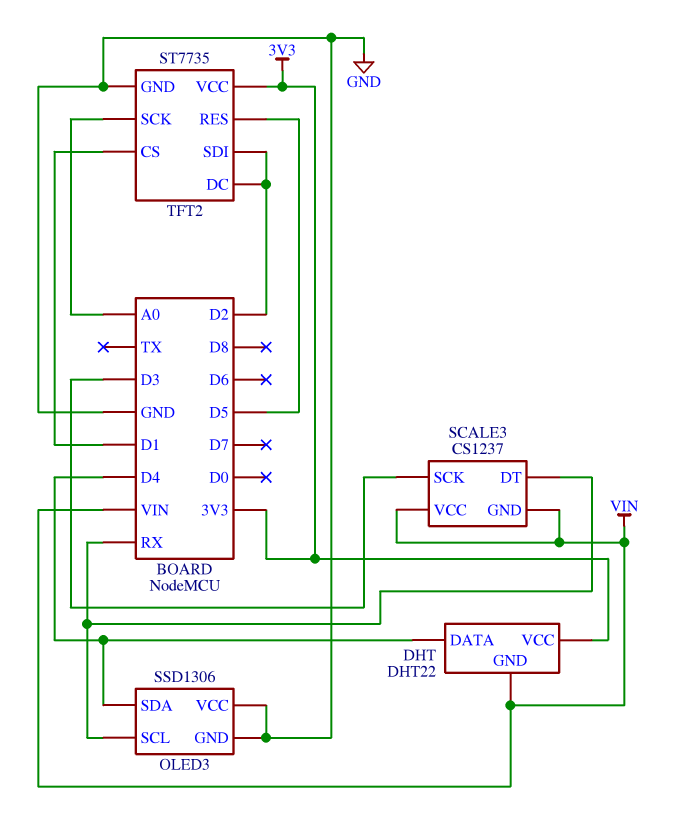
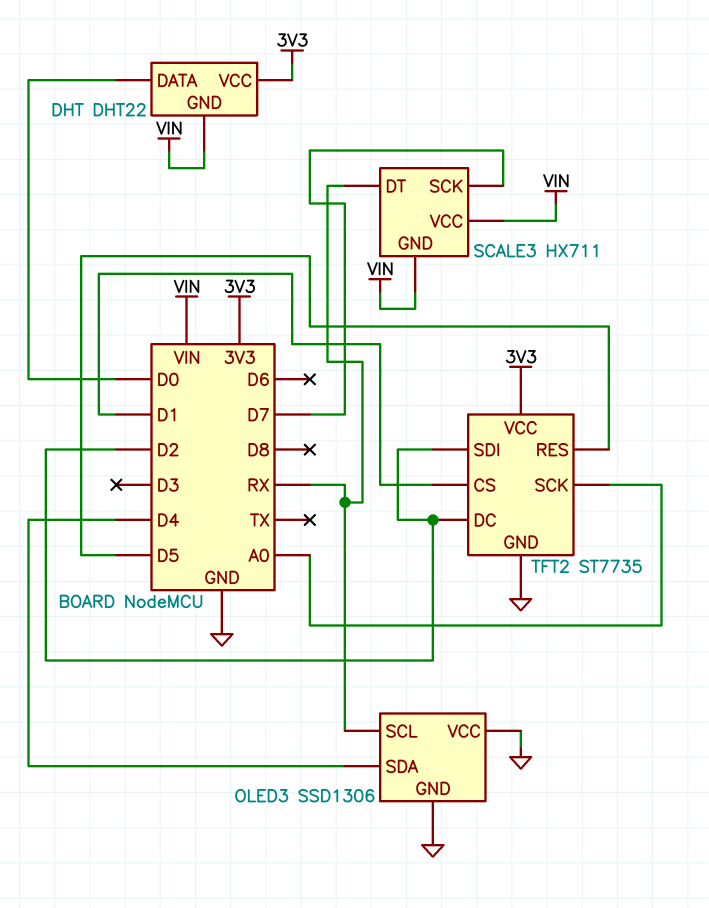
DHT pin DATA: D4 -> D0
SCALE3: CS1237 -> HX711
SCALE3 pin SCK: D3 -> D7

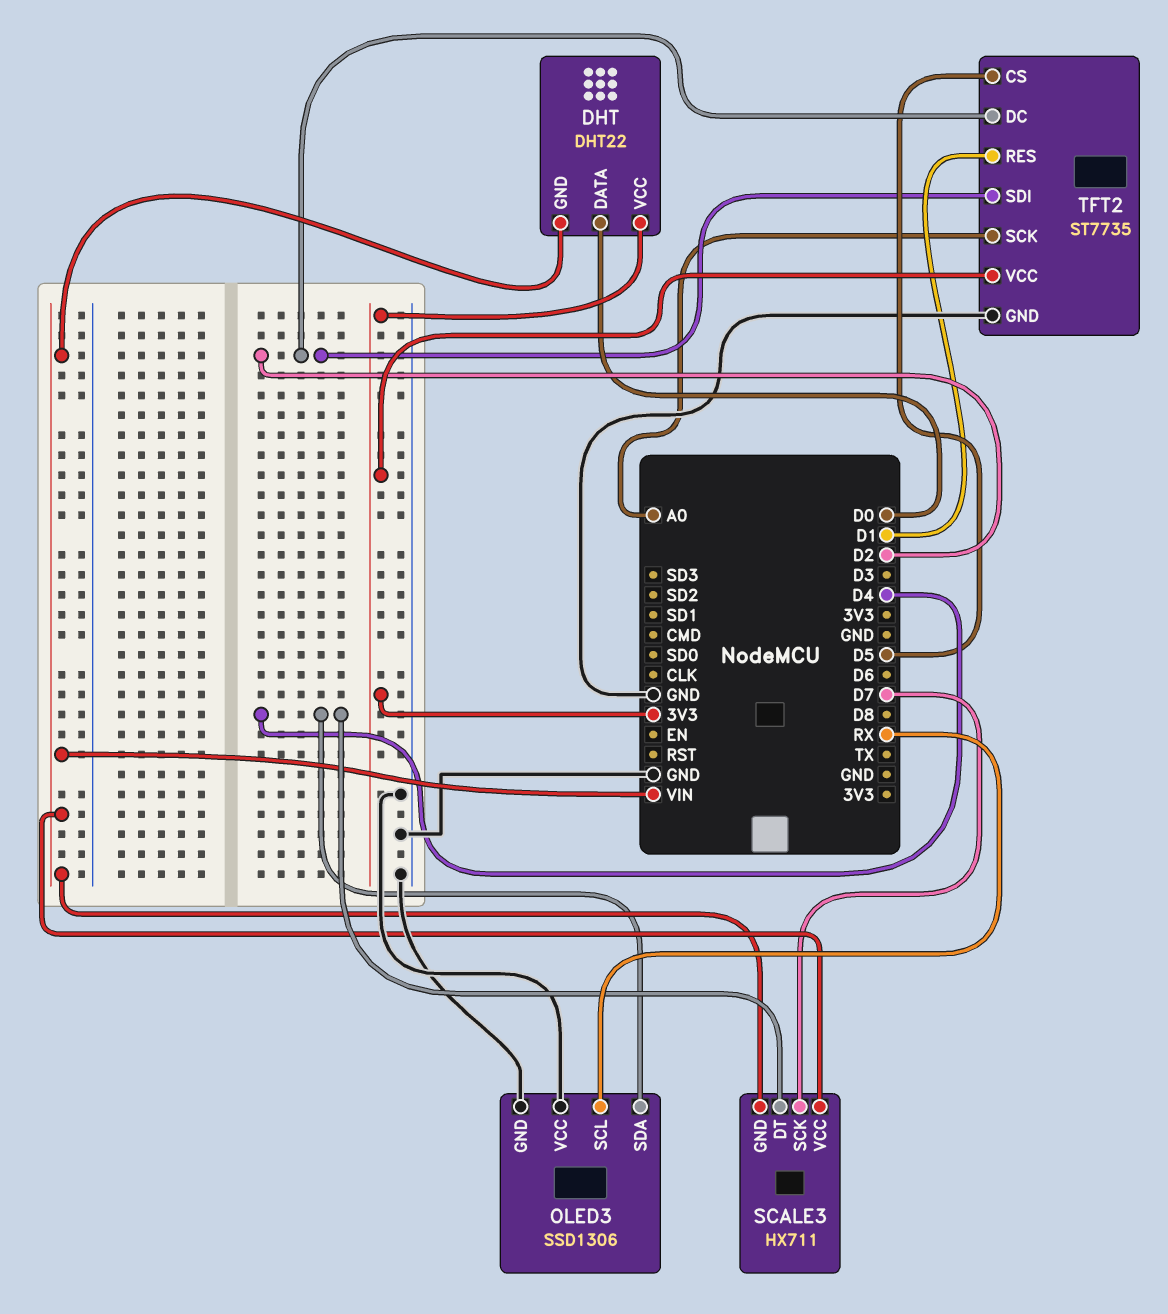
SCALE3 pin DT: RX -> D4
TFT2 pin CS: D1 -> D5
TFT2 pin RES: D5 -> D1

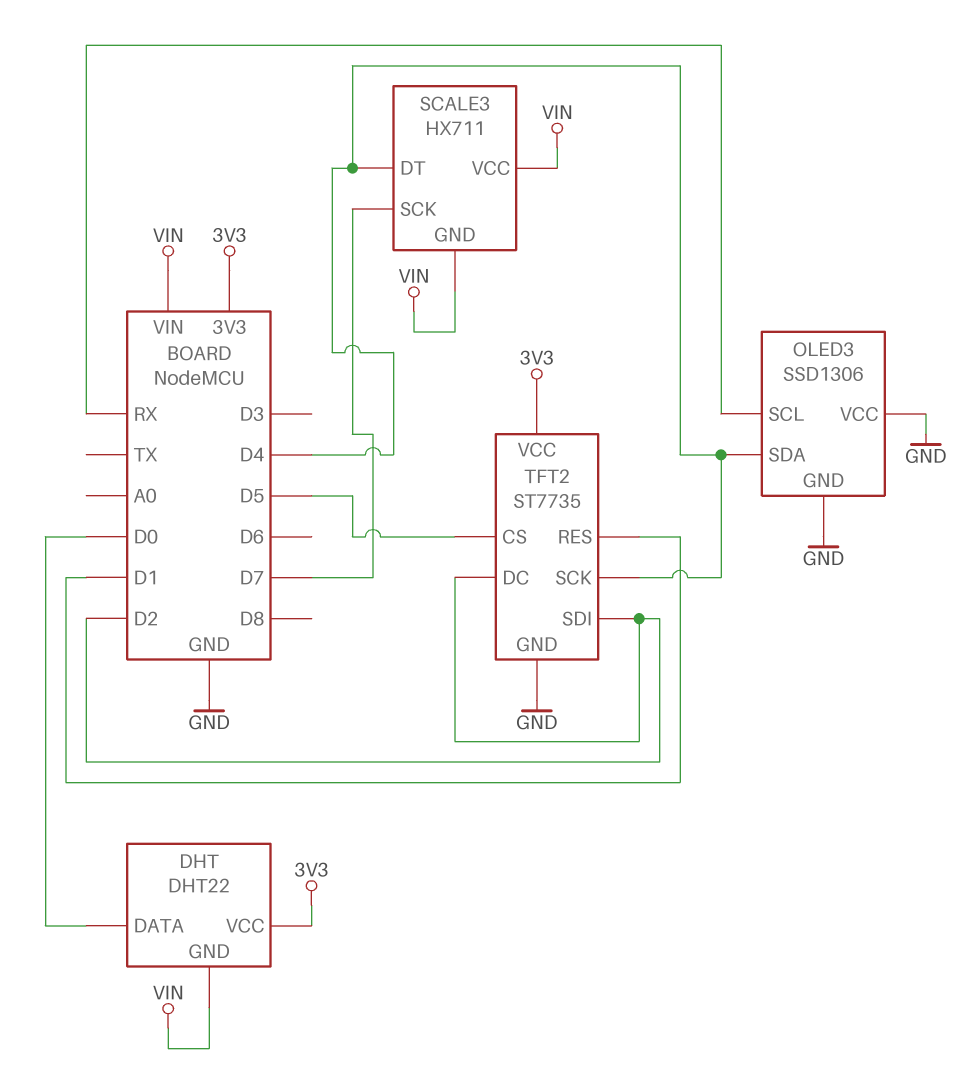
TFT2 pin SCK: A0 -> D4

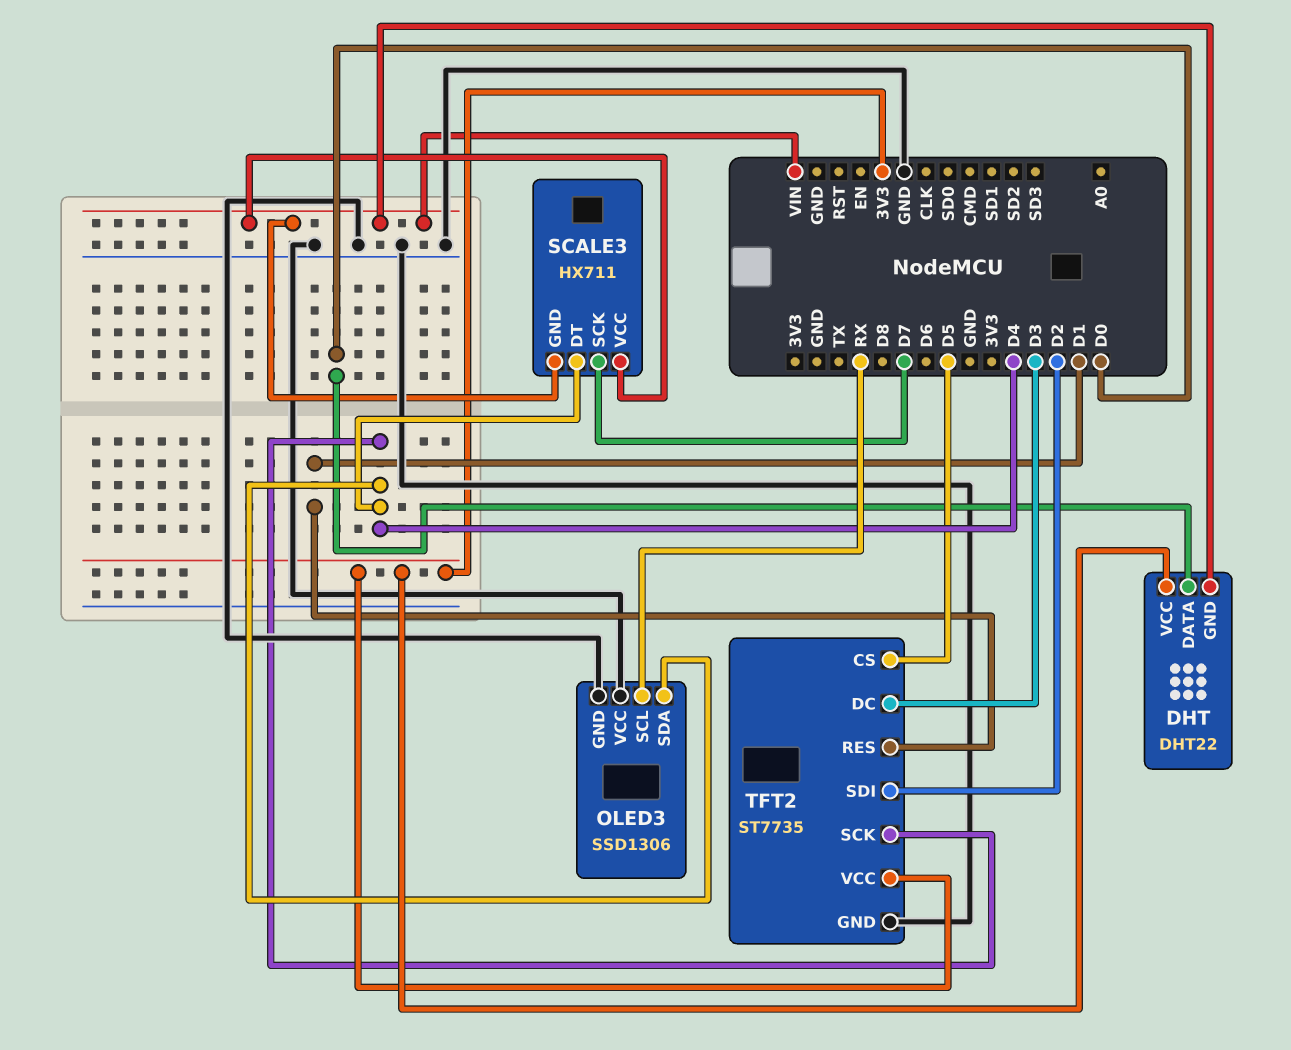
TFT2 pin DC: D2 -> D3

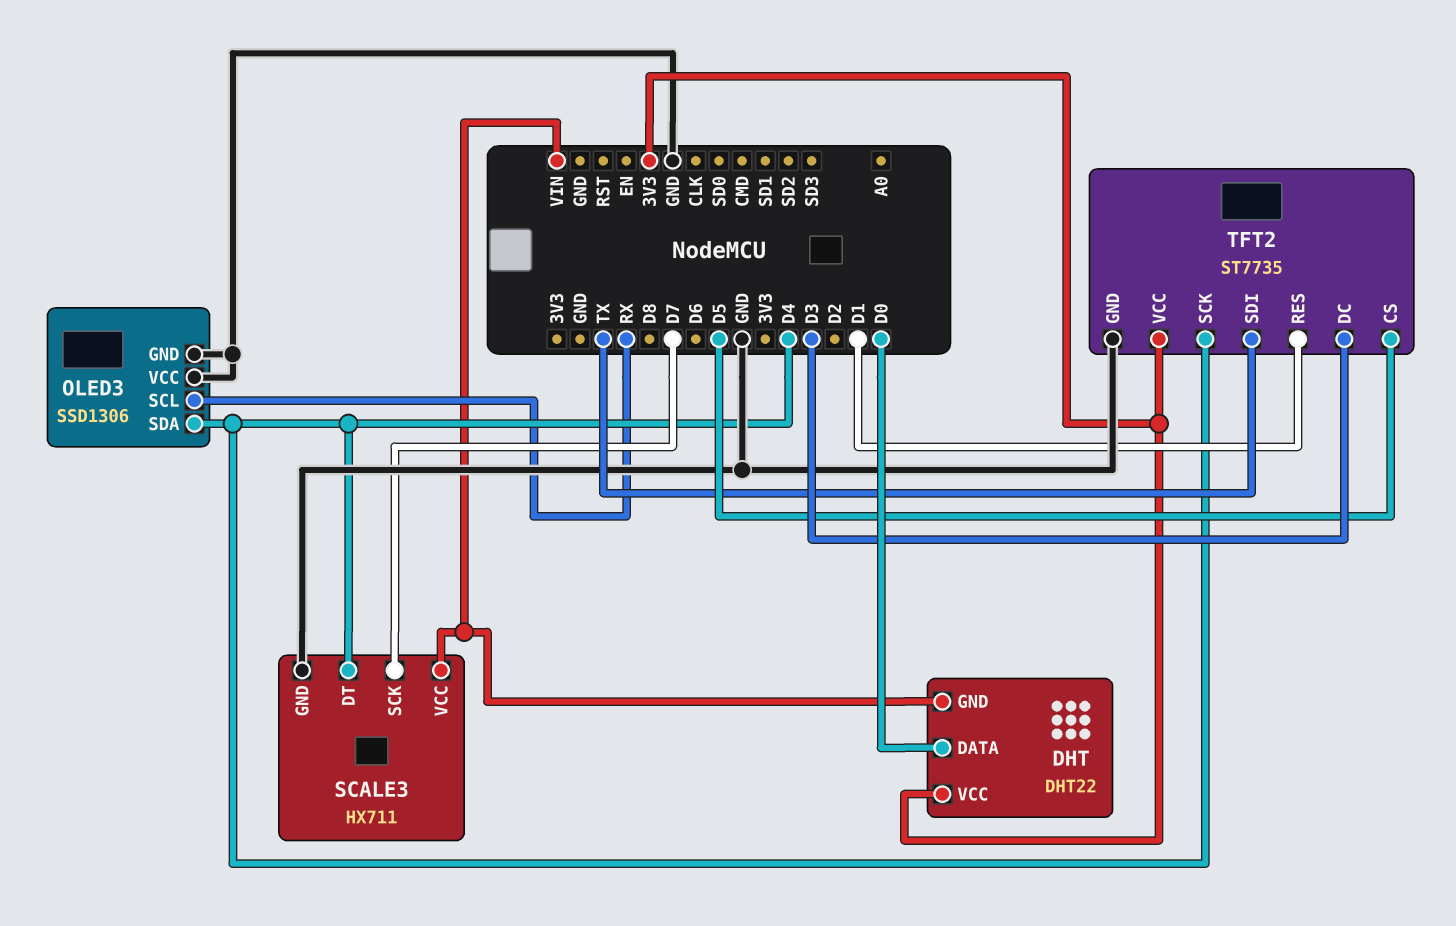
SCALE3 pin GND: VIN -> GND
TFT2 pin SDI: D2 -> TX

